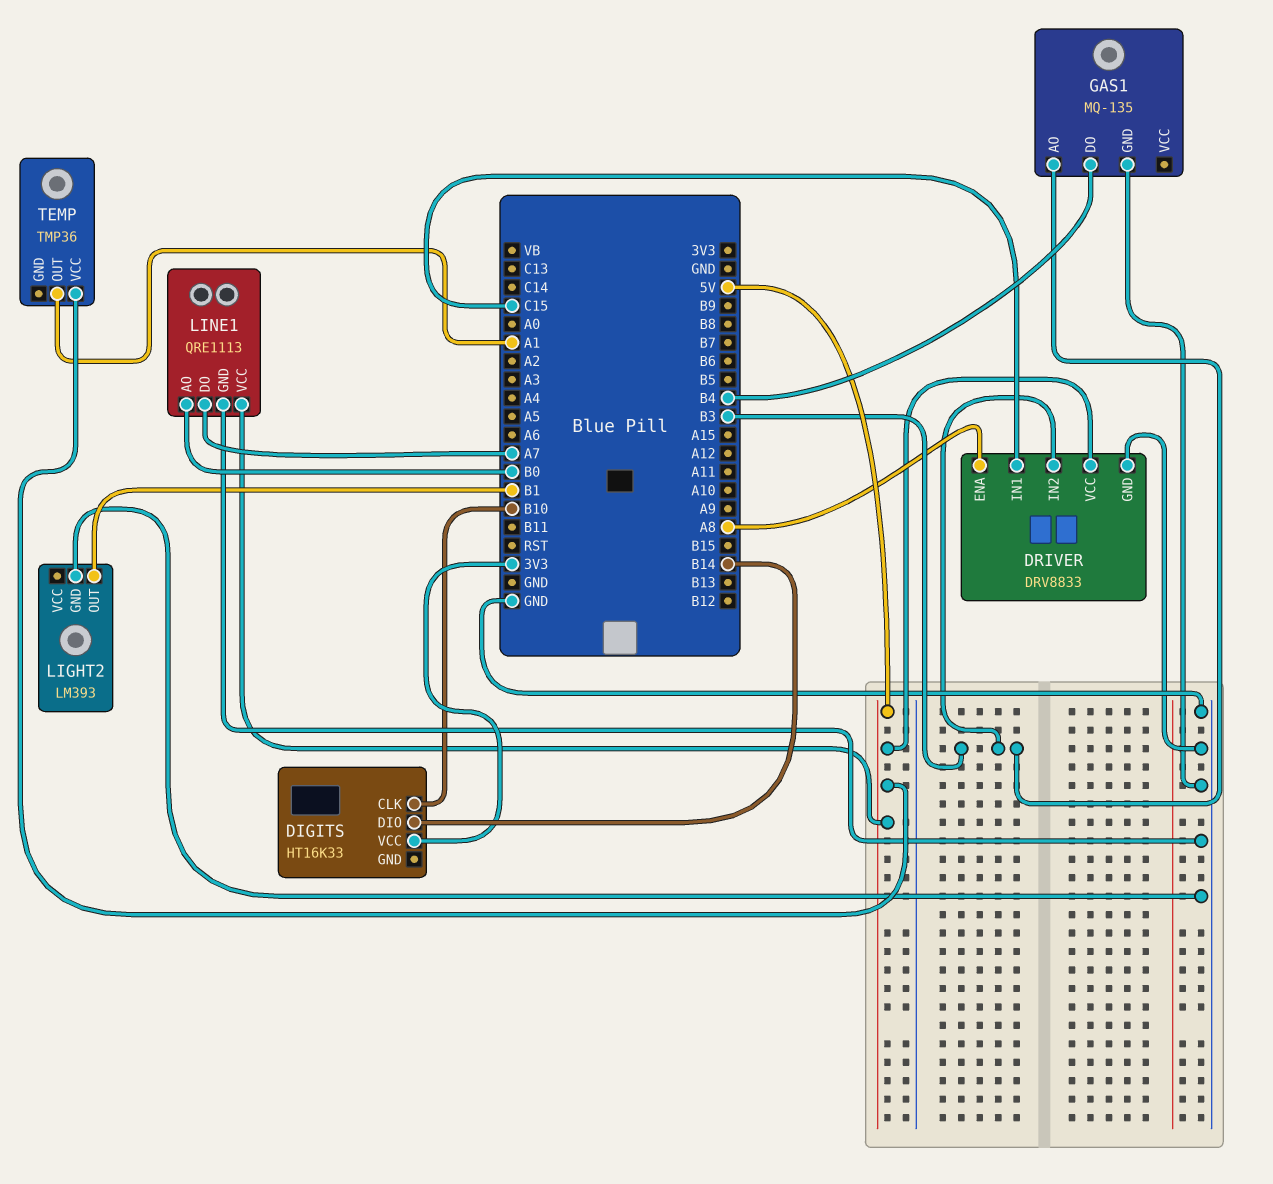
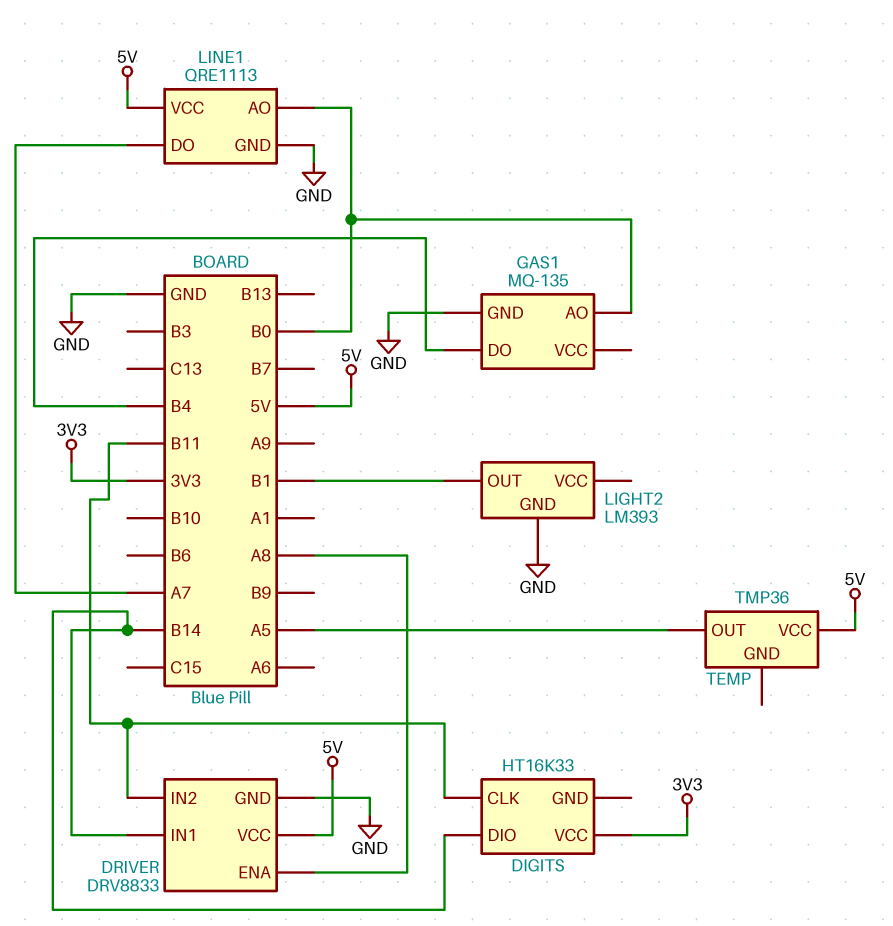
DIGITS pin CLK: B10 -> B11
DRIVER pin IN1: C15 -> B14
DRIVER pin IN2: B3 -> B11
GAS1 pin AO: B3 -> B0
TEMP pin OUT: A1 -> A5

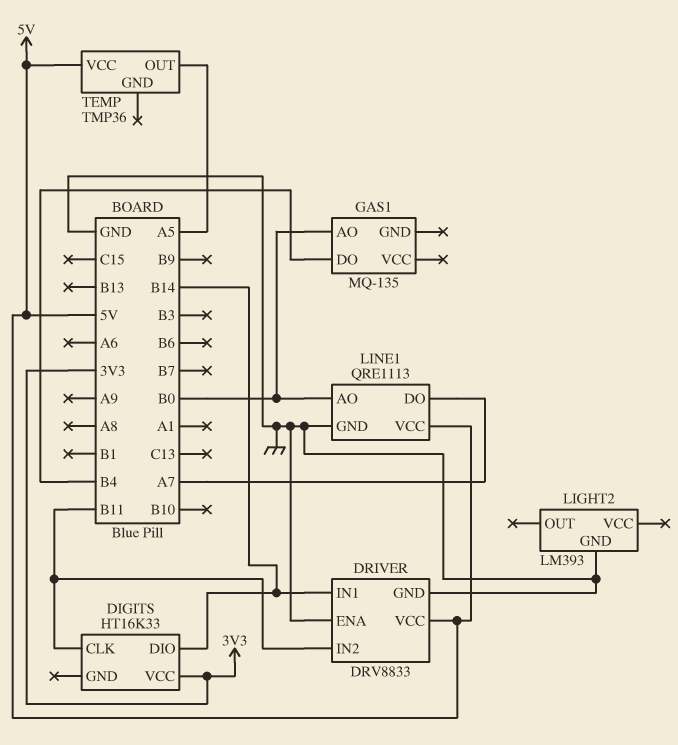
DRIVER pin ENA: A8 -> GND
GAS1 pin GND: GND -> none
LIGHT2 pin OUT: B1 -> none

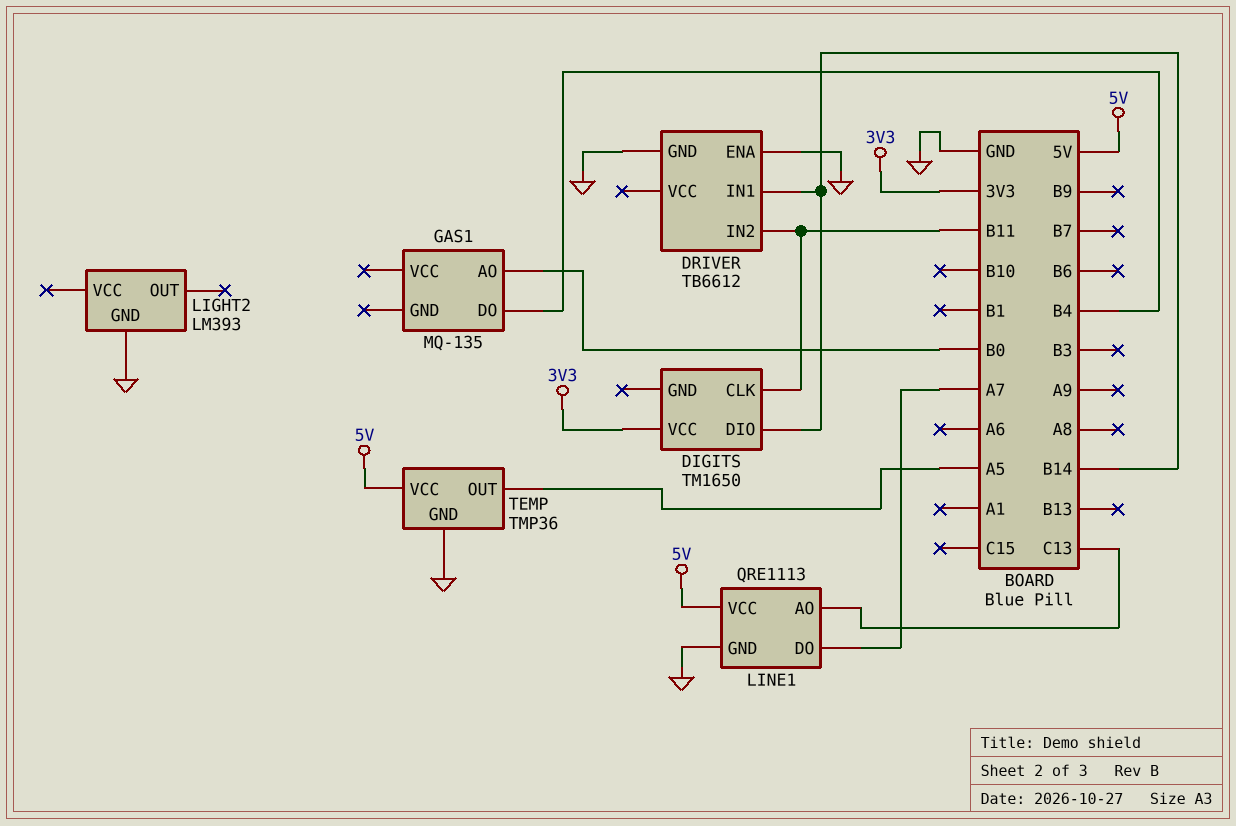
DIGITS: HT16K33 -> TM1650
DRIVER: DRV8833 -> TB6612
DRIVER pin VCC: 5V -> none
LINE1 pin AO: B0 -> C13
TEMP pin GND: none -> GND

